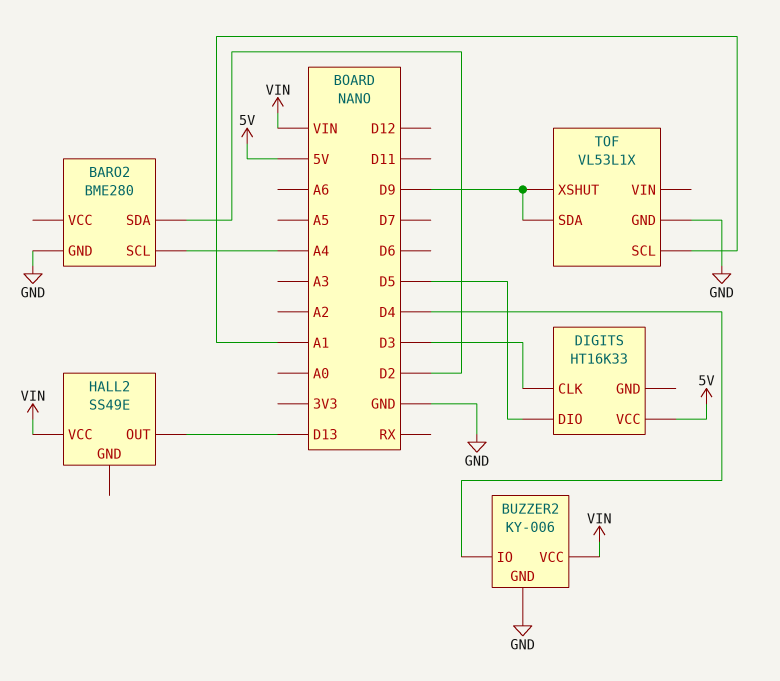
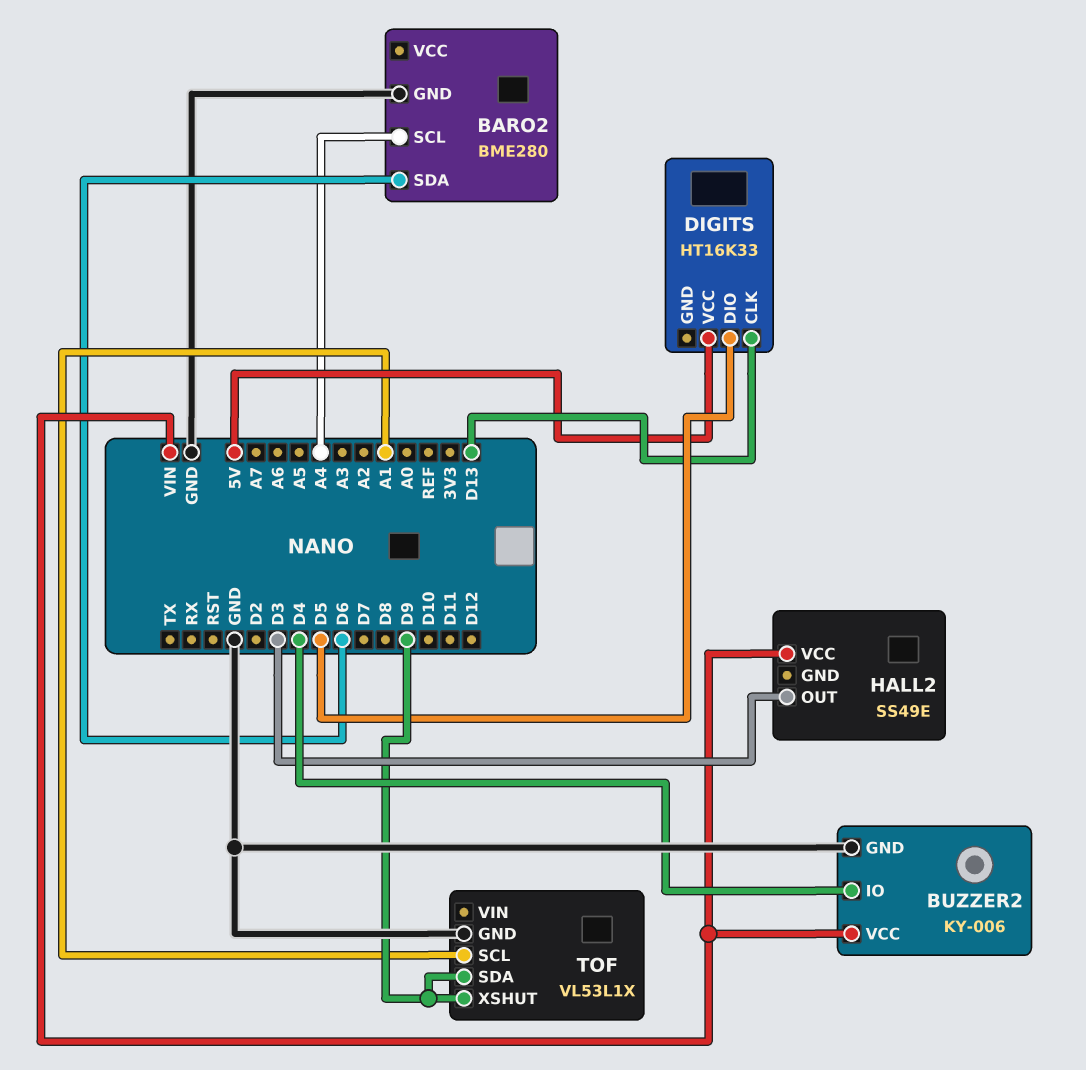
BARO2 pin SDA: D2 -> D6
DIGITS pin CLK: D3 -> D13
HALL2 pin OUT: D13 -> D3

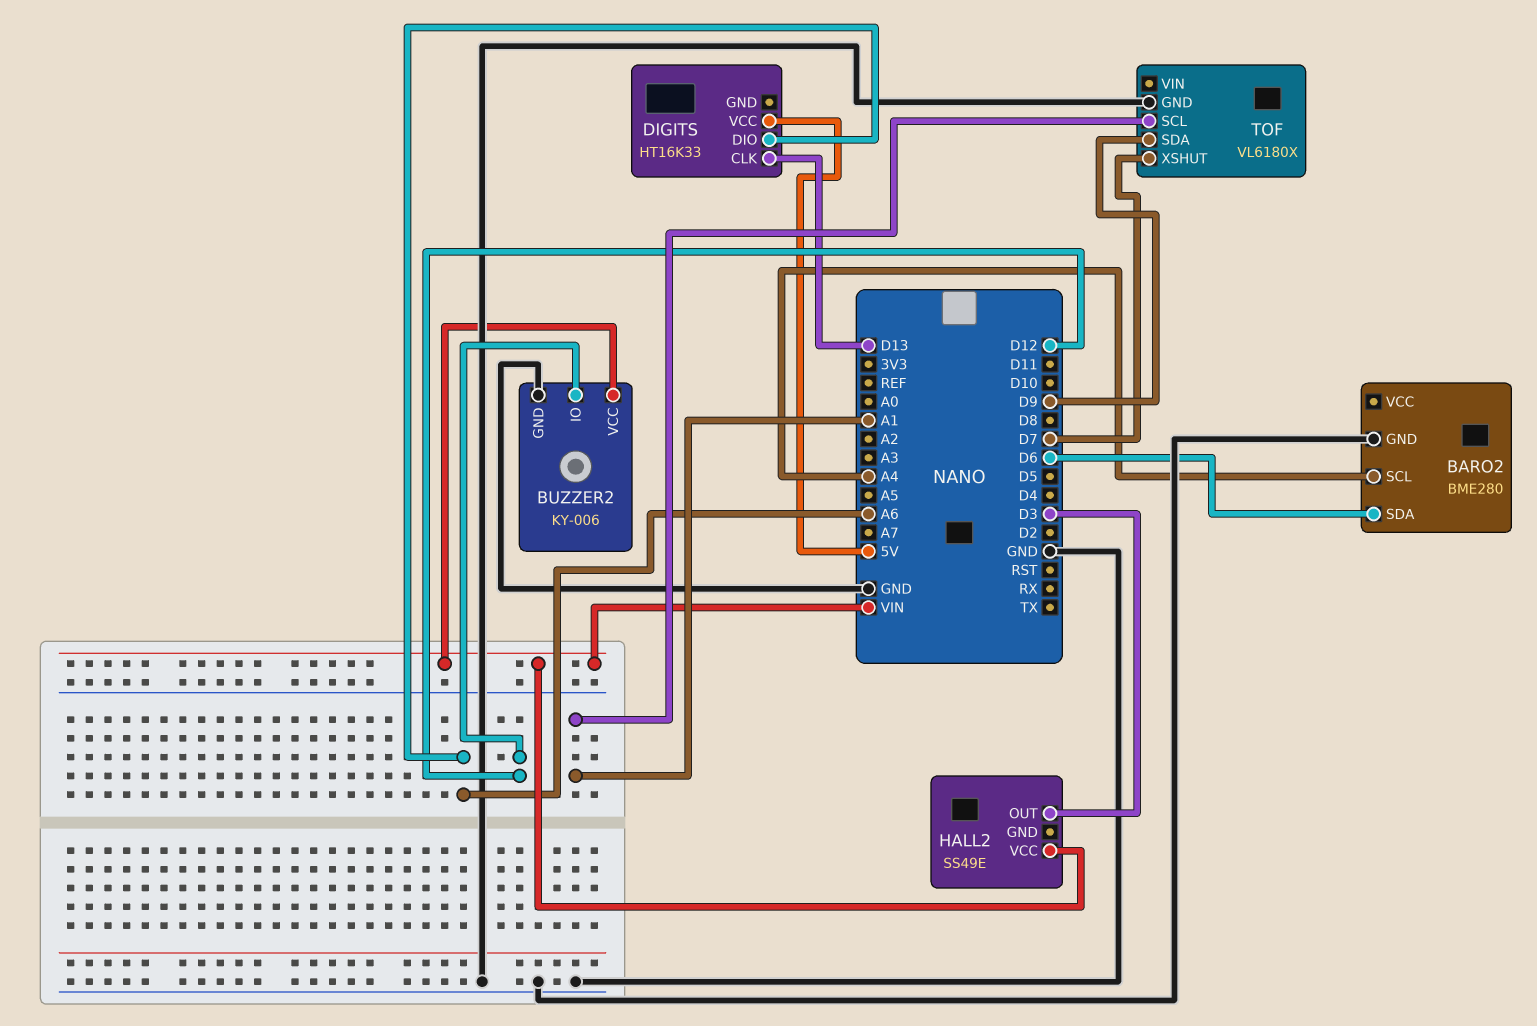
BUZZER2 pin IO: D4 -> D12
DIGITS pin DIO: D5 -> A6
TOF: VL53L1X -> VL6180X
TOF pin XSHUT: D9 -> D7

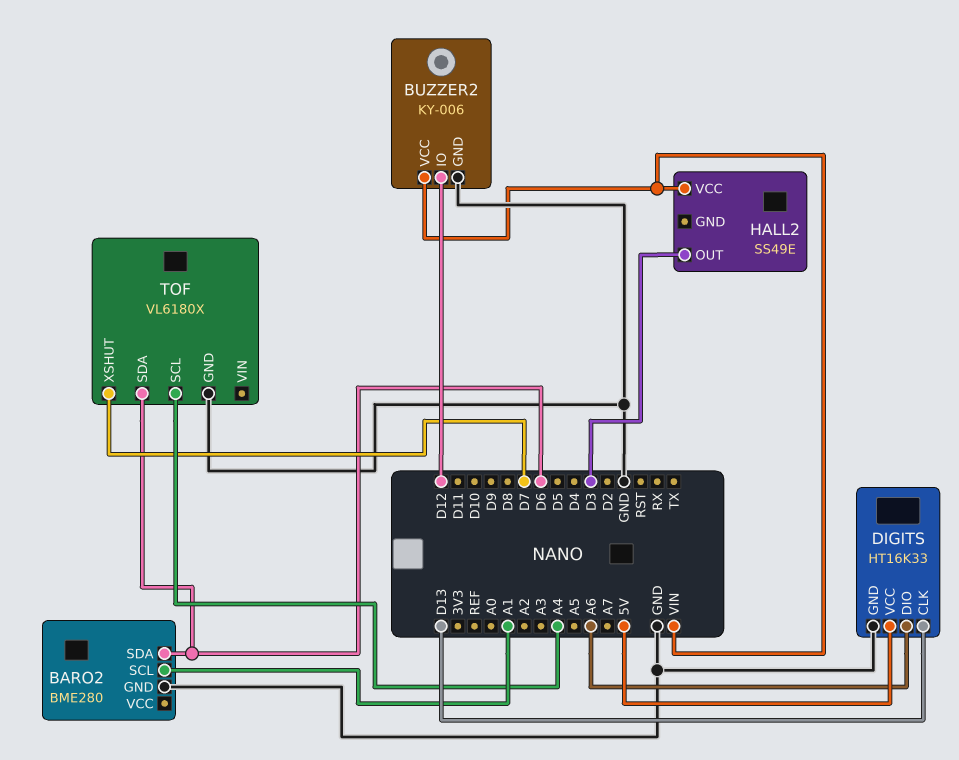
BARO2 pin SCL: A4 -> A1
DIGITS pin GND: none -> GND
TOF pin SCL: A1 -> A4
TOF pin SDA: D9 -> D6

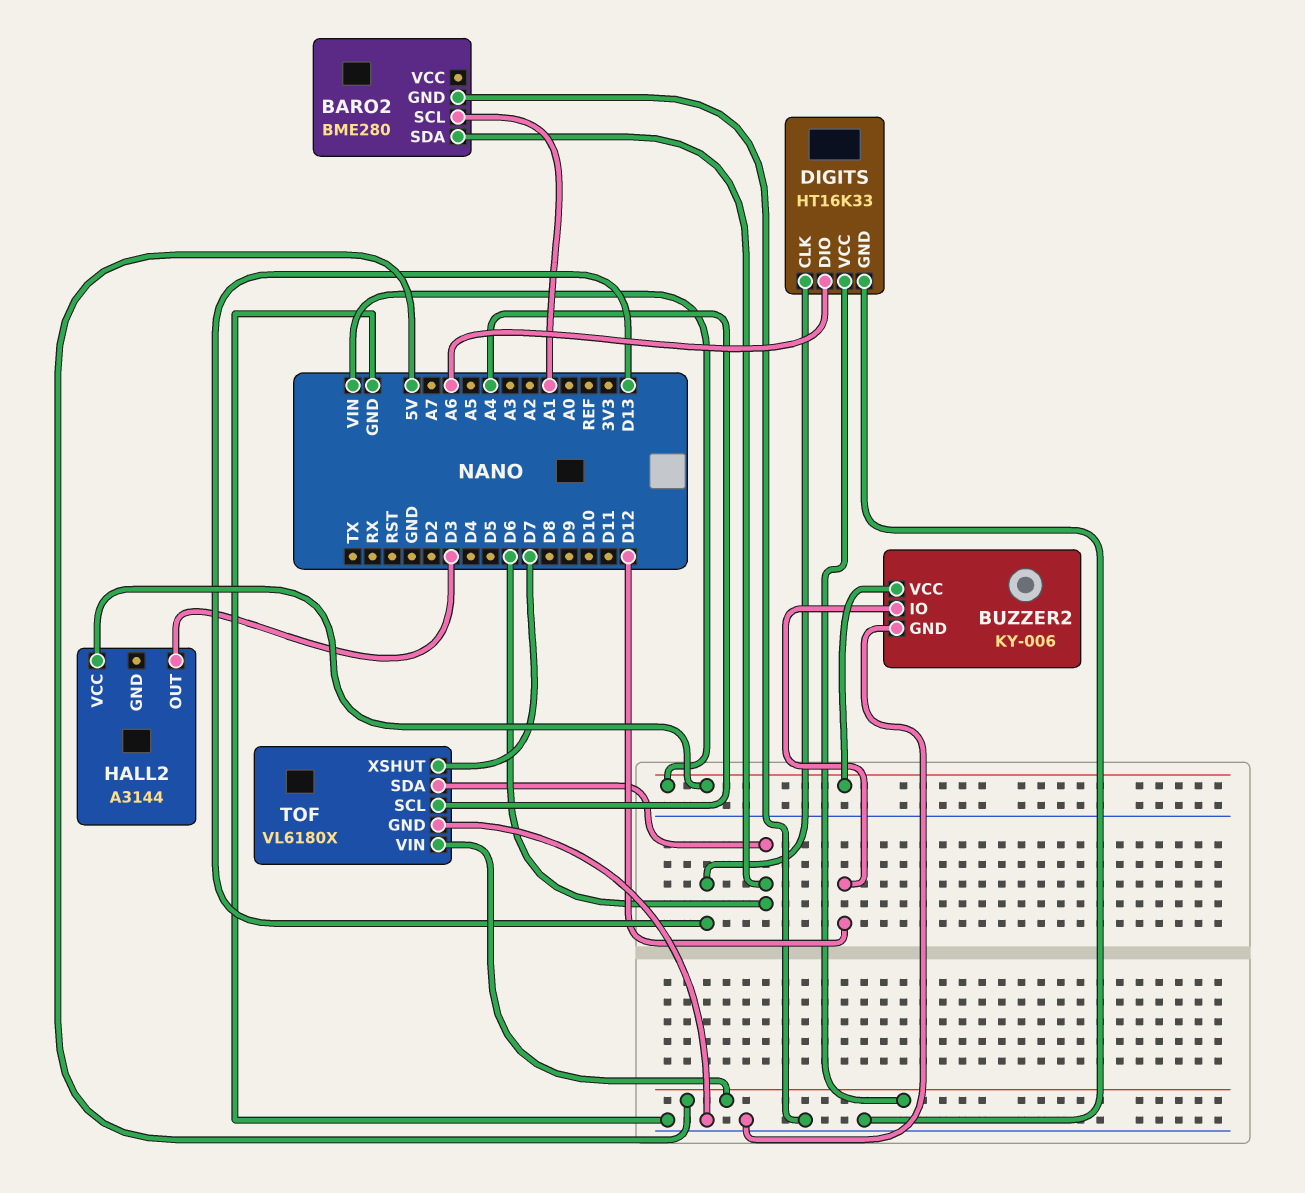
HALL2: SS49E -> A3144
TOF pin VIN: none -> 5V

